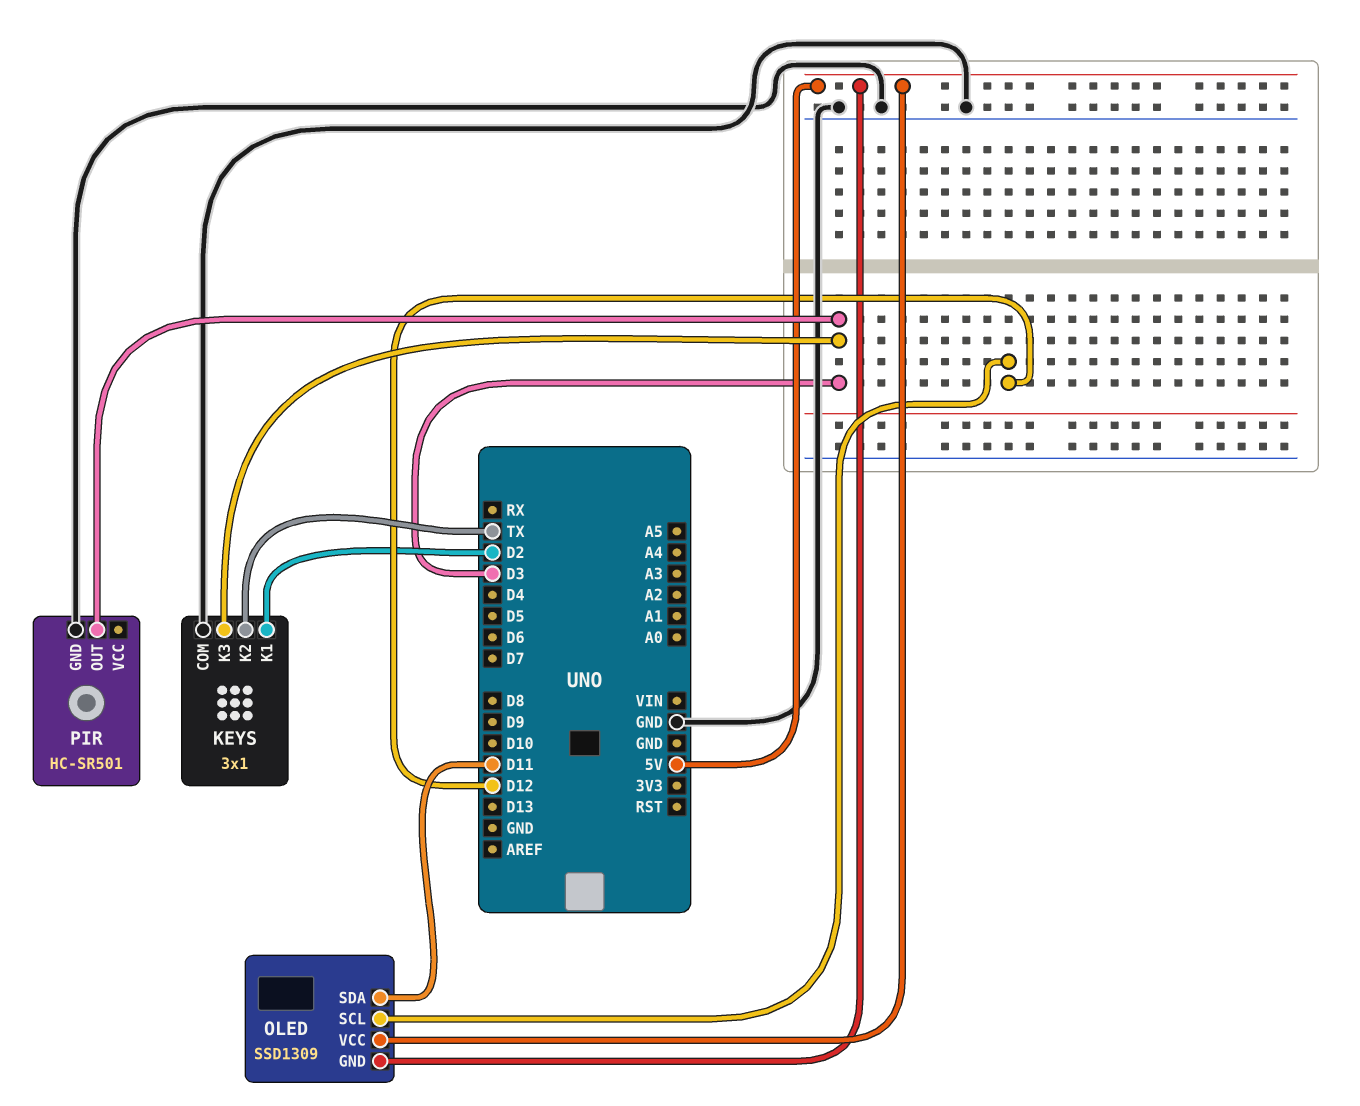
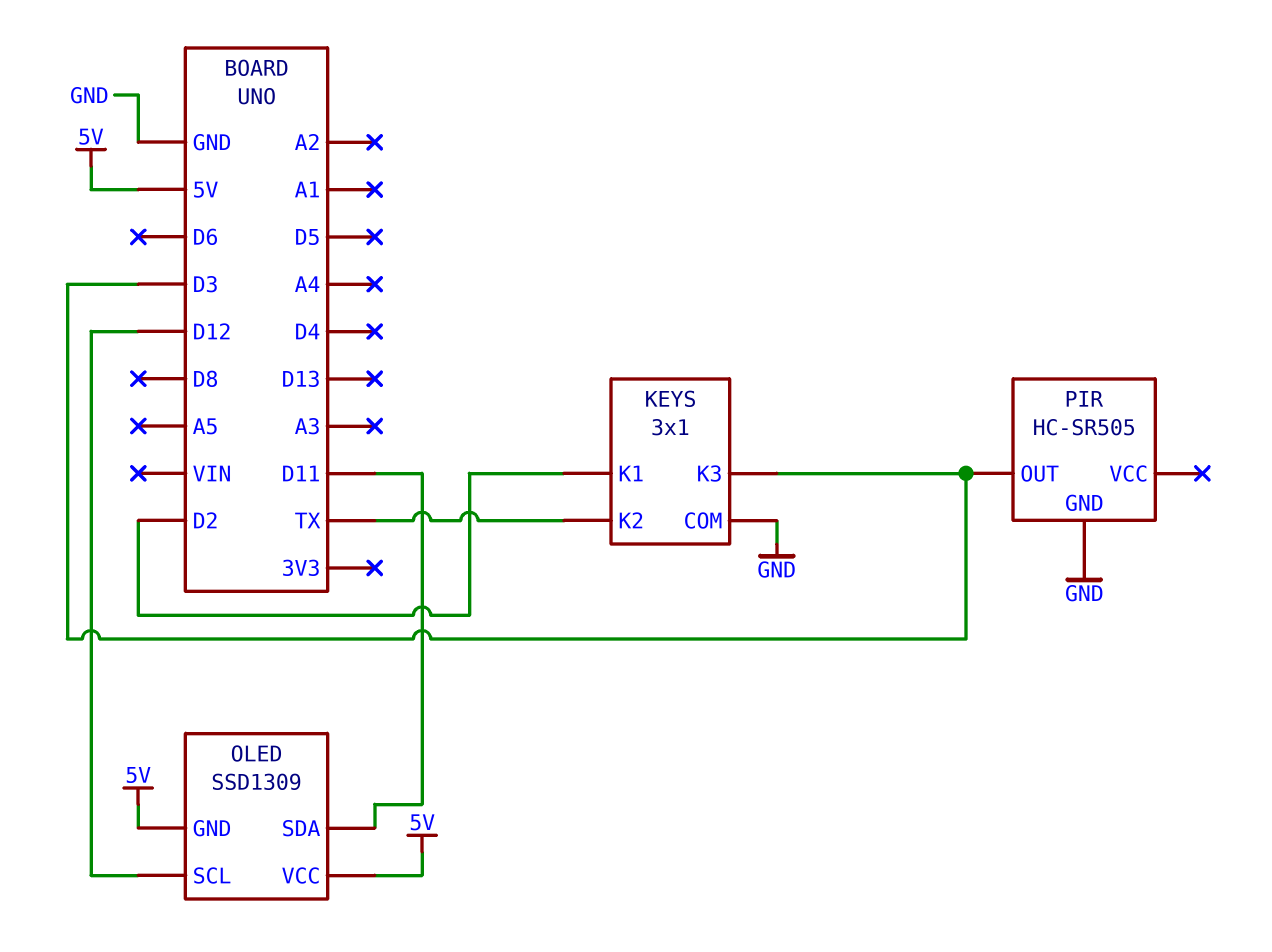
PIR: HC-SR501 -> HC-SR505

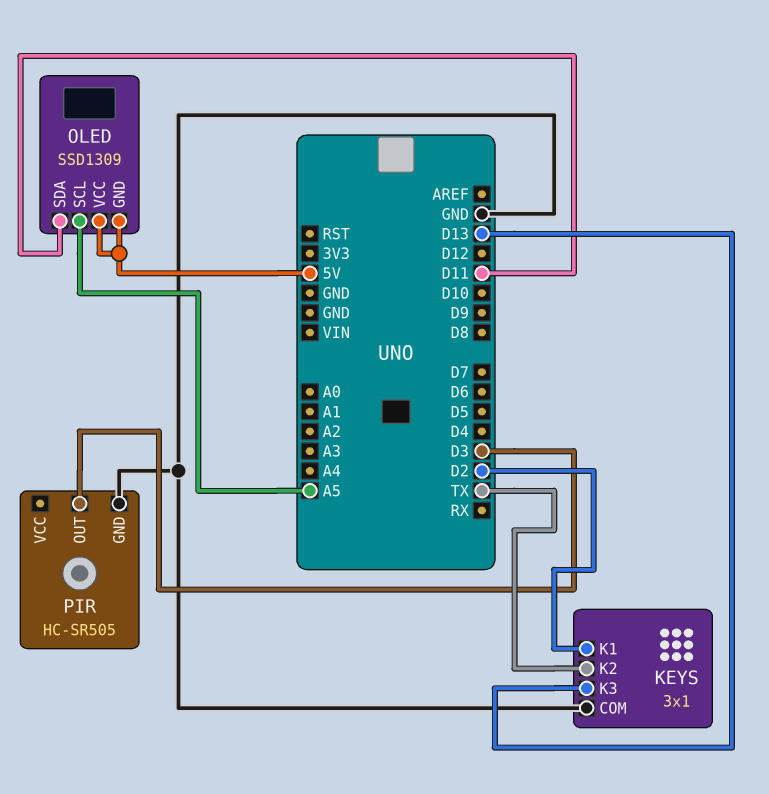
KEYS pin K3: D3 -> D13
OLED pin SCL: D12 -> A5

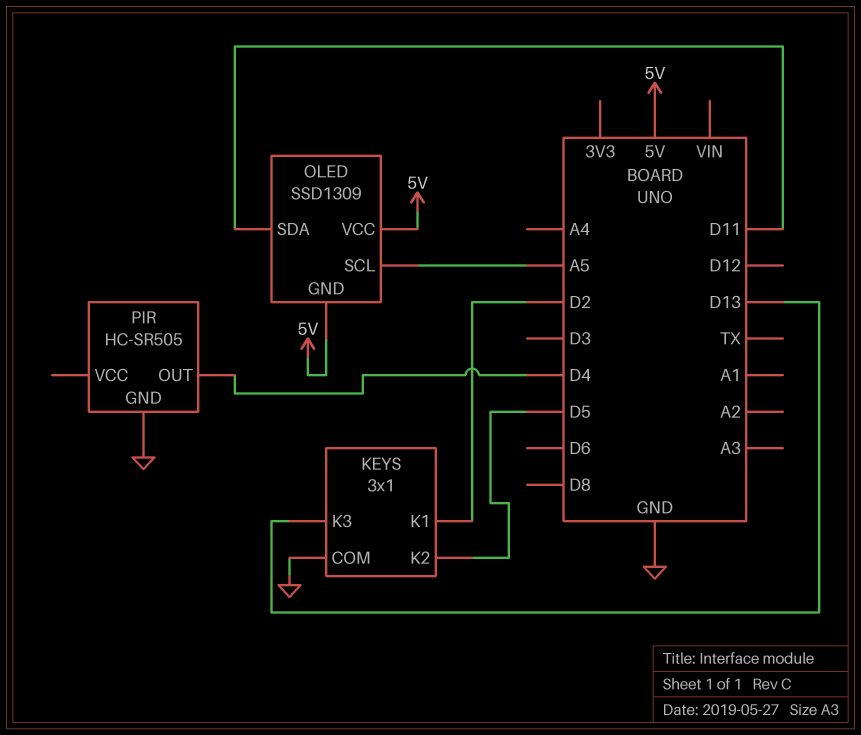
KEYS pin K2: TX -> D5
PIR pin OUT: D3 -> D4

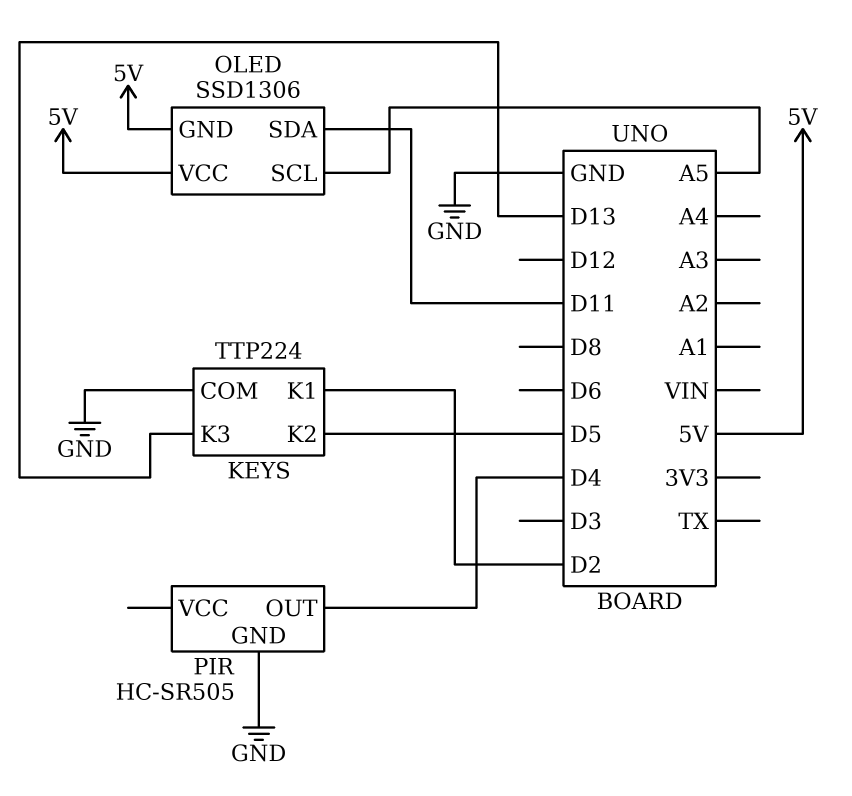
KEYS: 3x1 -> TTP224
OLED: SSD1309 -> SSD1306

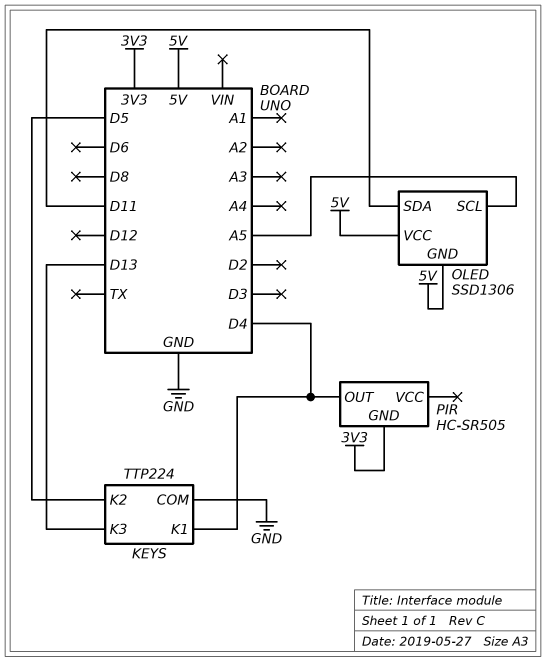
KEYS pin K1: D2 -> D4
PIR pin GND: GND -> 3V3

